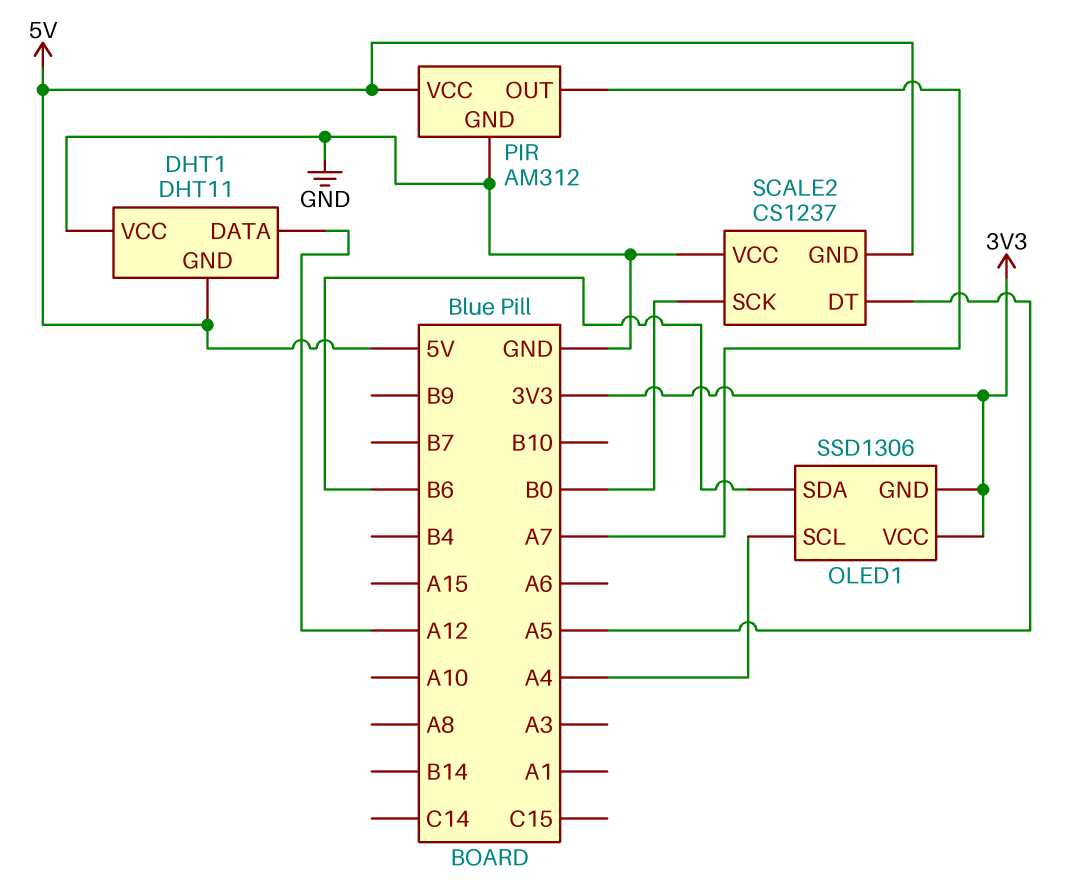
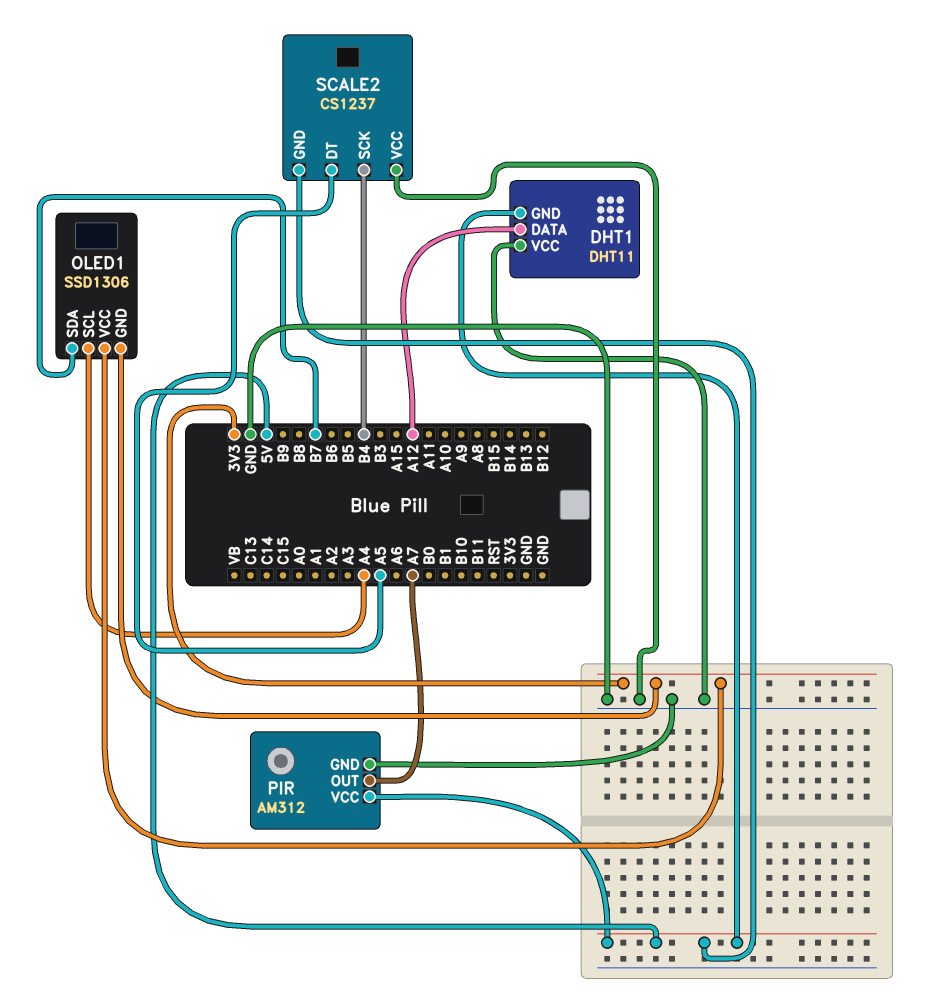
OLED1 pin SDA: B6 -> B7
SCALE2 pin SCK: B0 -> B4

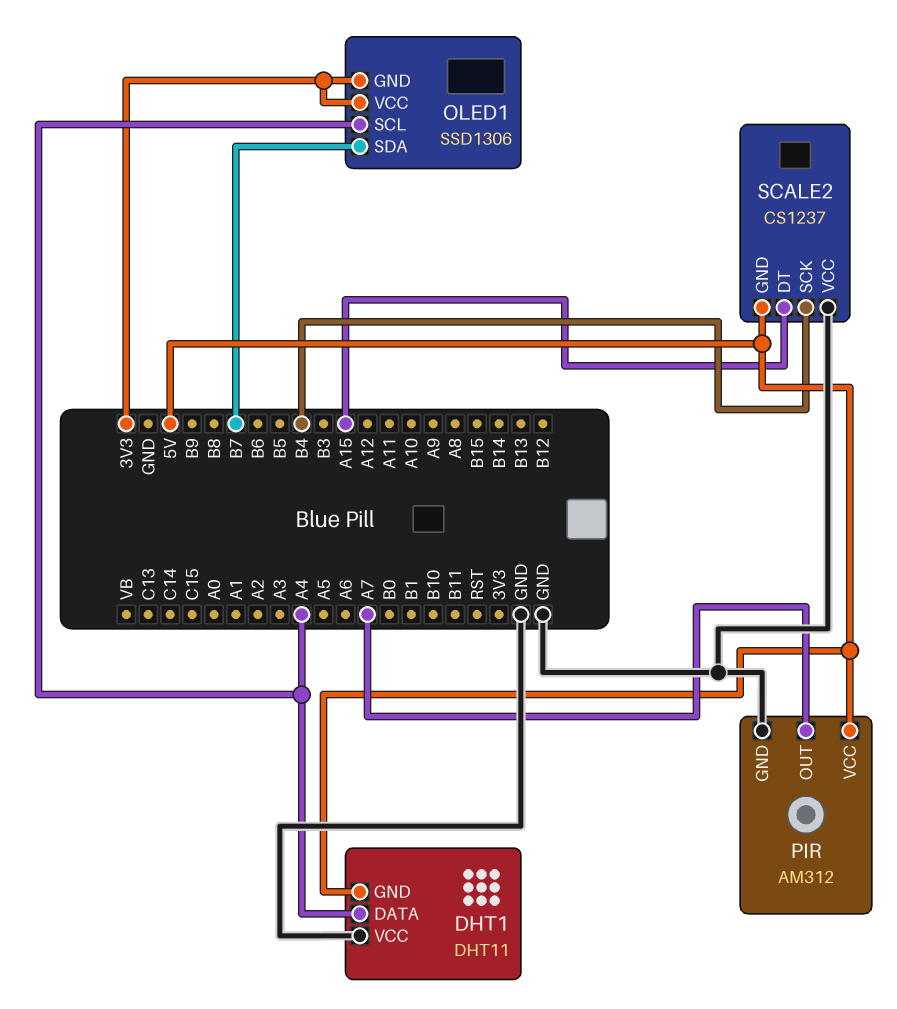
DHT1 pin DATA: A12 -> A4
SCALE2 pin DT: A5 -> A15

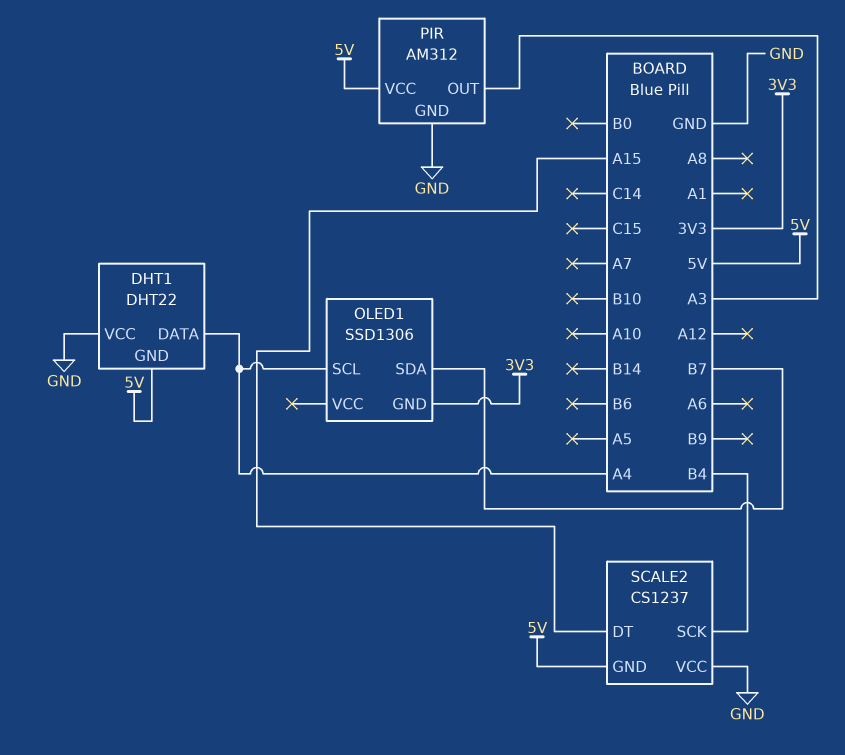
DHT1: DHT11 -> DHT22
OLED1 pin VCC: 3V3 -> none
PIR pin OUT: A7 -> A3

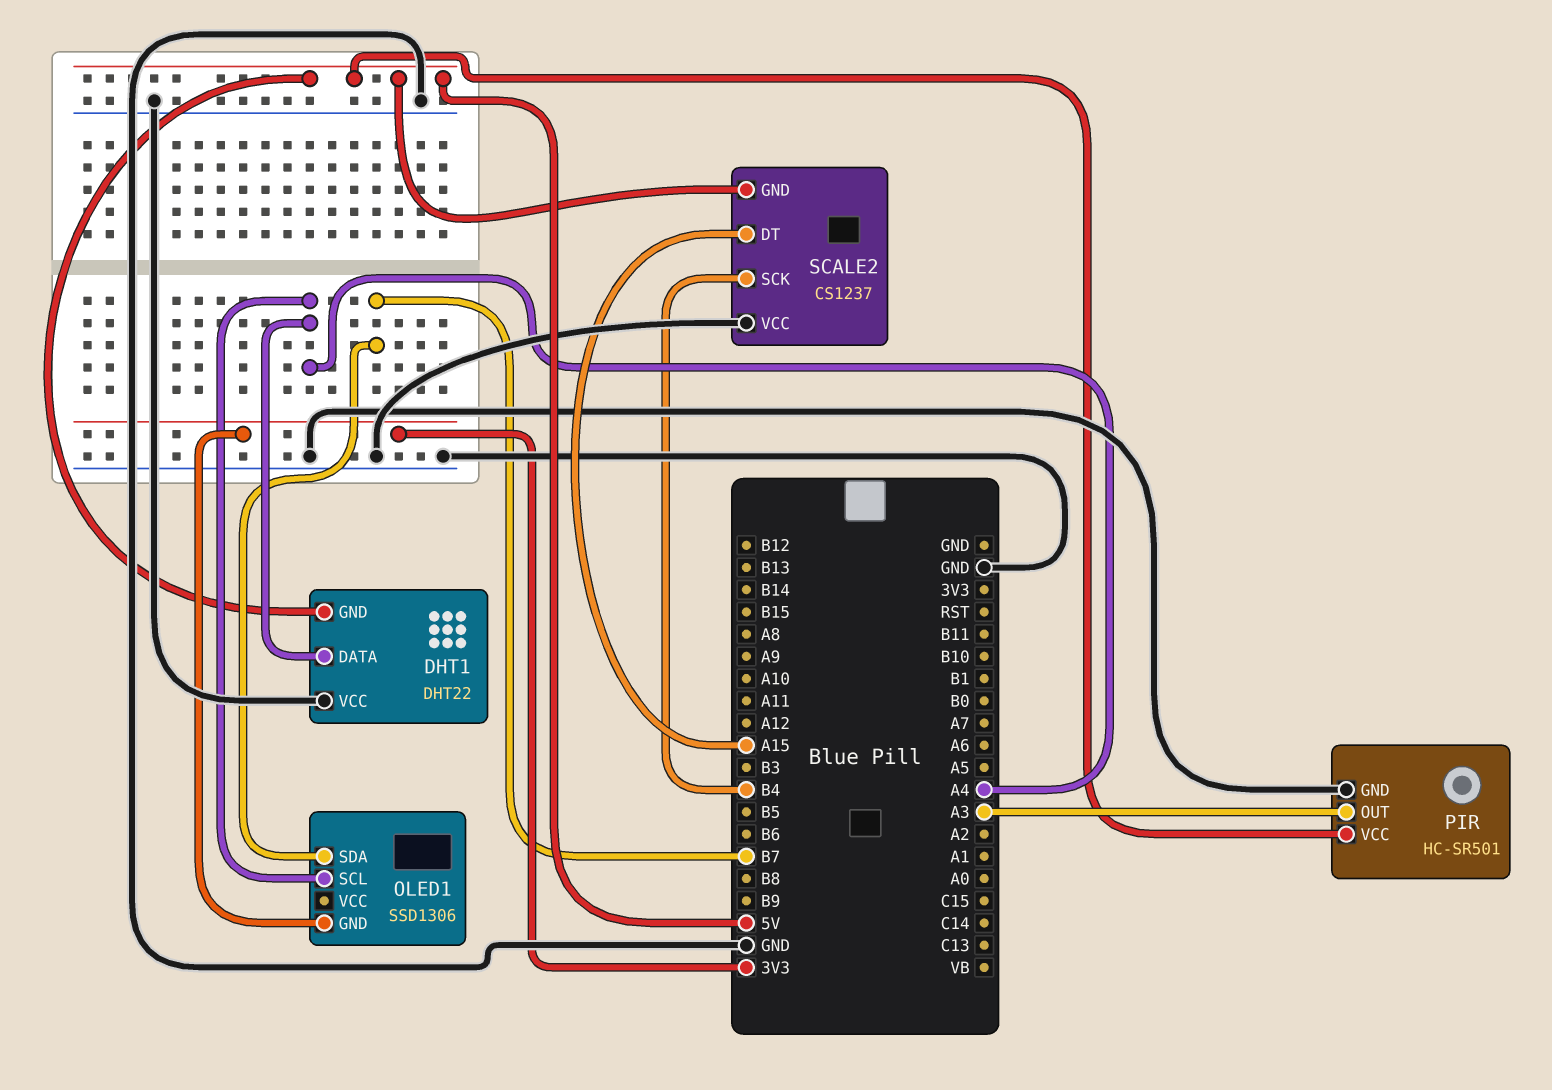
PIR: AM312 -> HC-SR501

